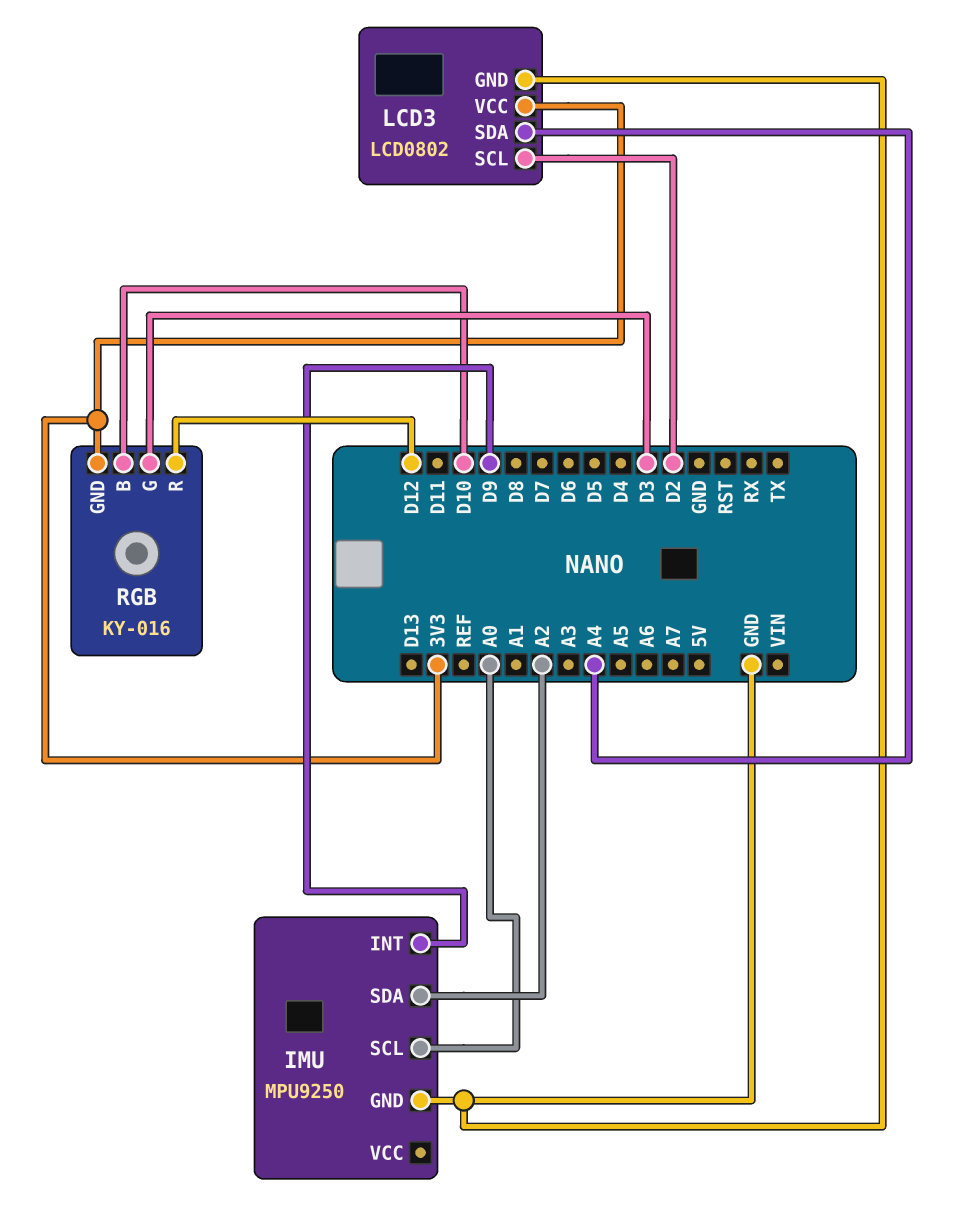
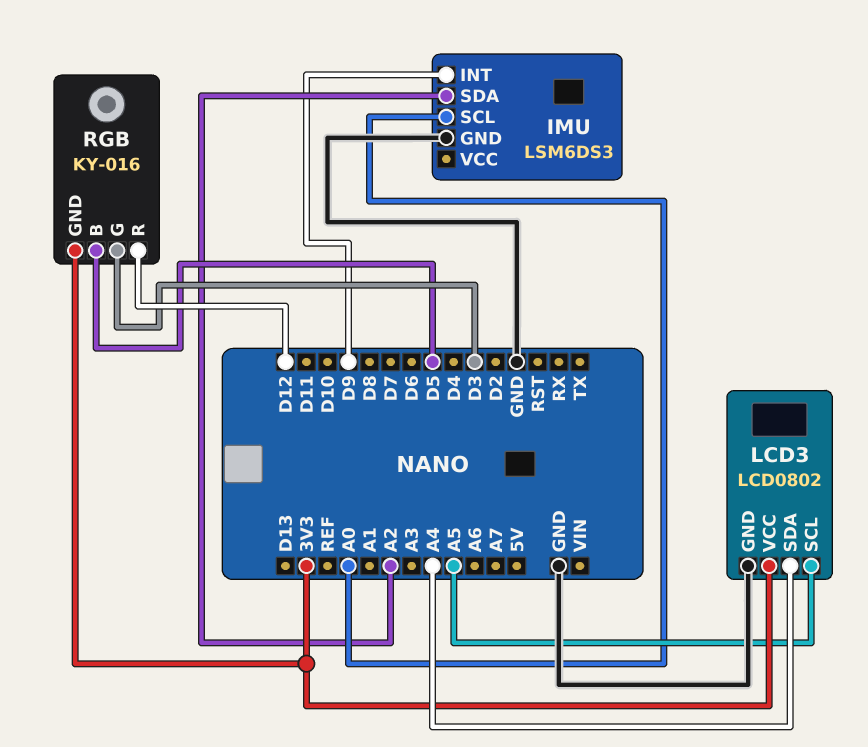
IMU: MPU9250 -> LSM6DS3
LCD3 pin SCL: D2 -> A5
RGB pin B: D10 -> D5

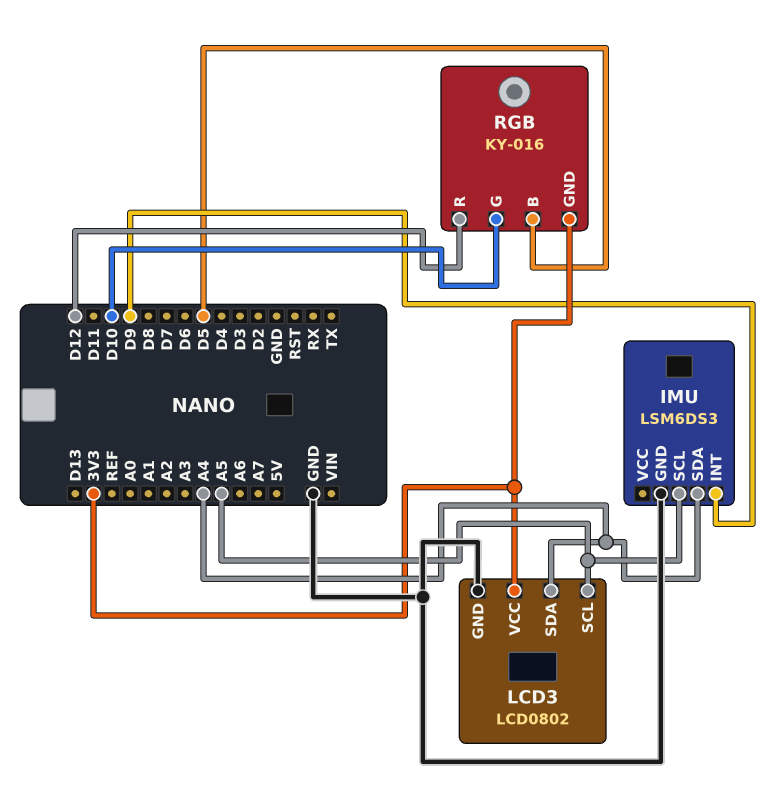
IMU pin SCL: A0 -> A5
IMU pin SDA: A2 -> A4
RGB pin G: D3 -> D10

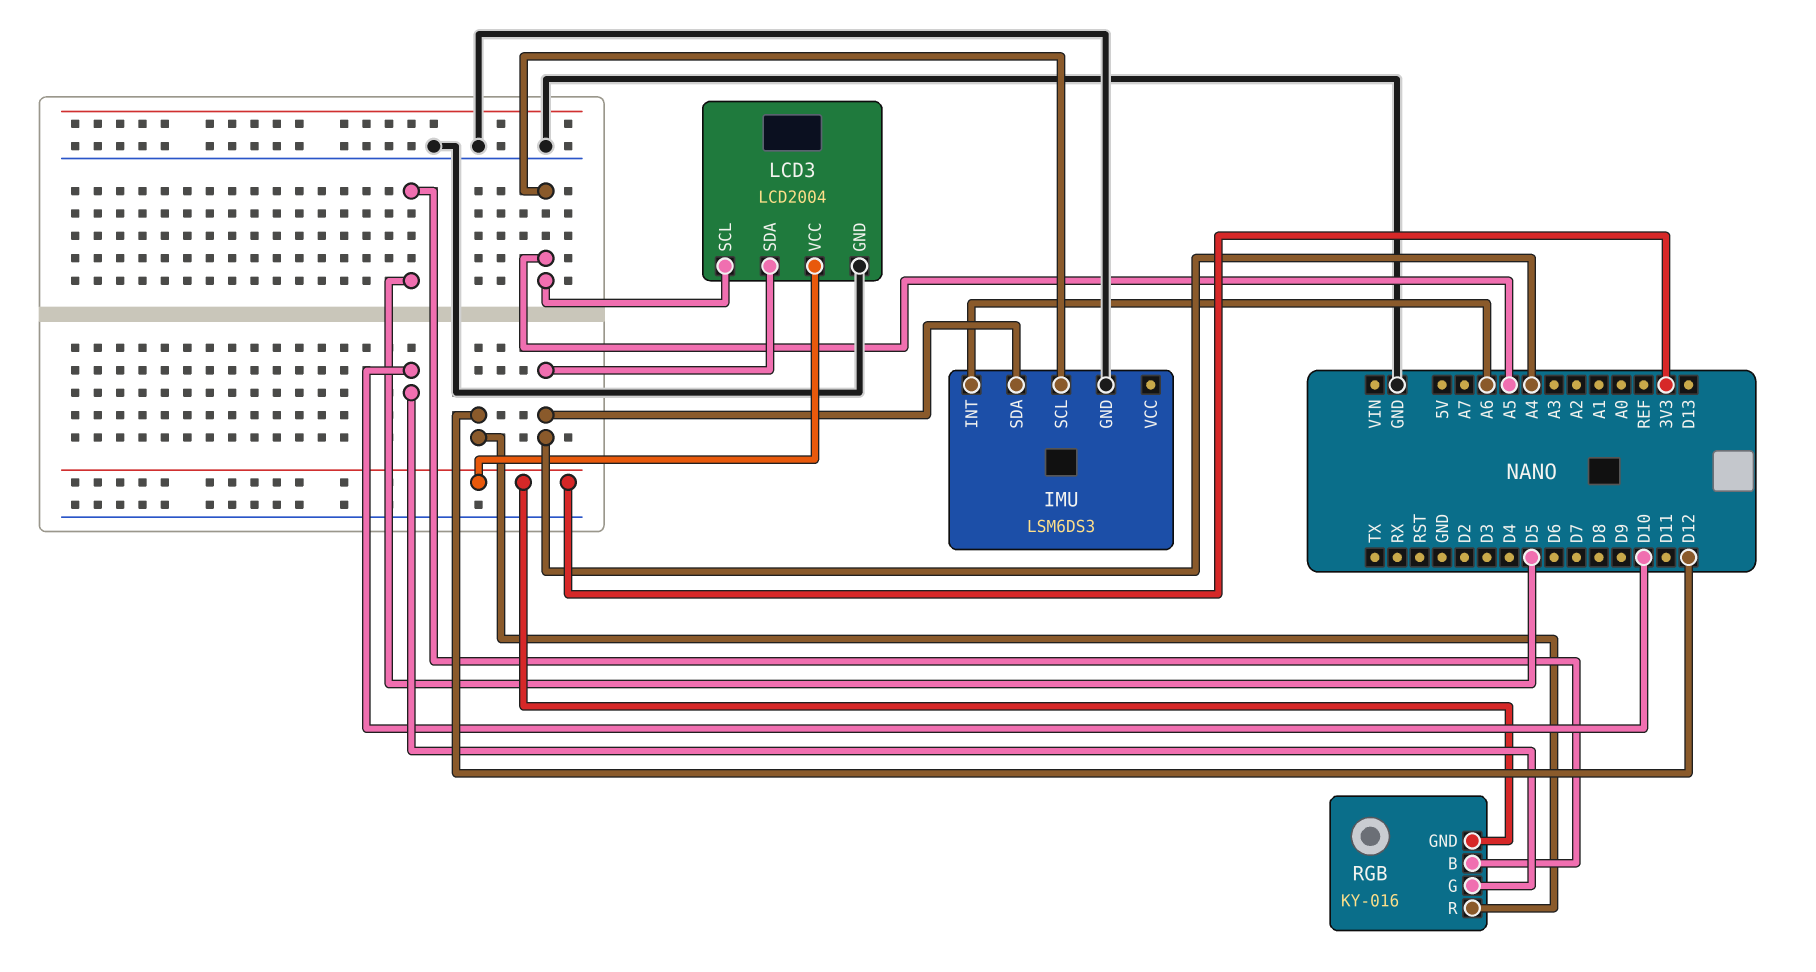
IMU pin INT: D9 -> A6
LCD3: LCD0802 -> LCD2004

